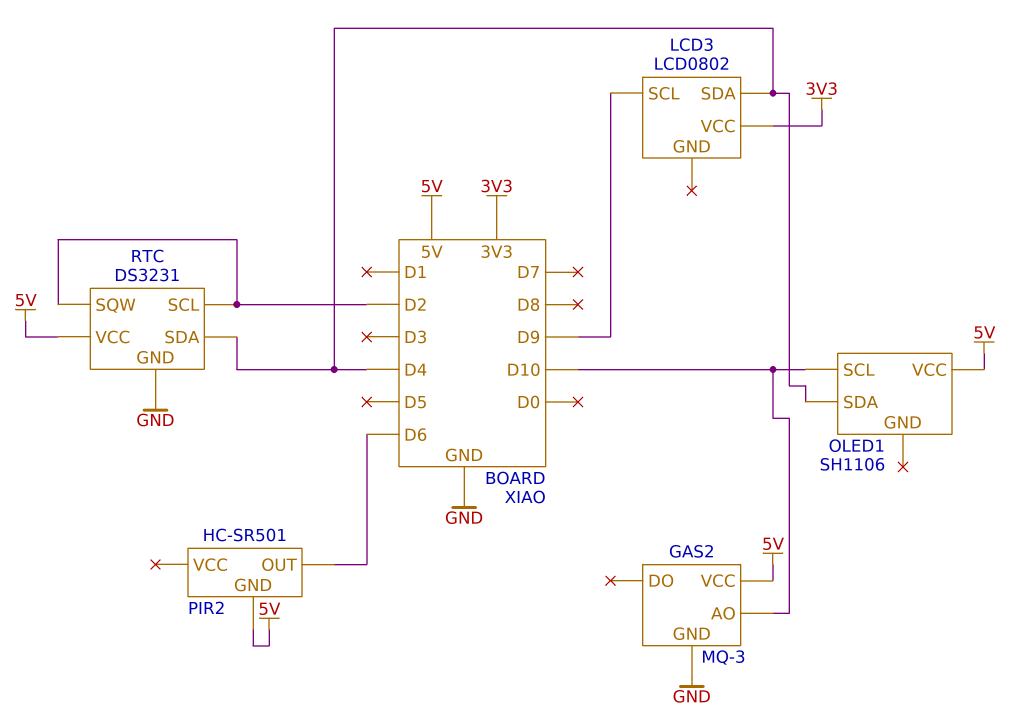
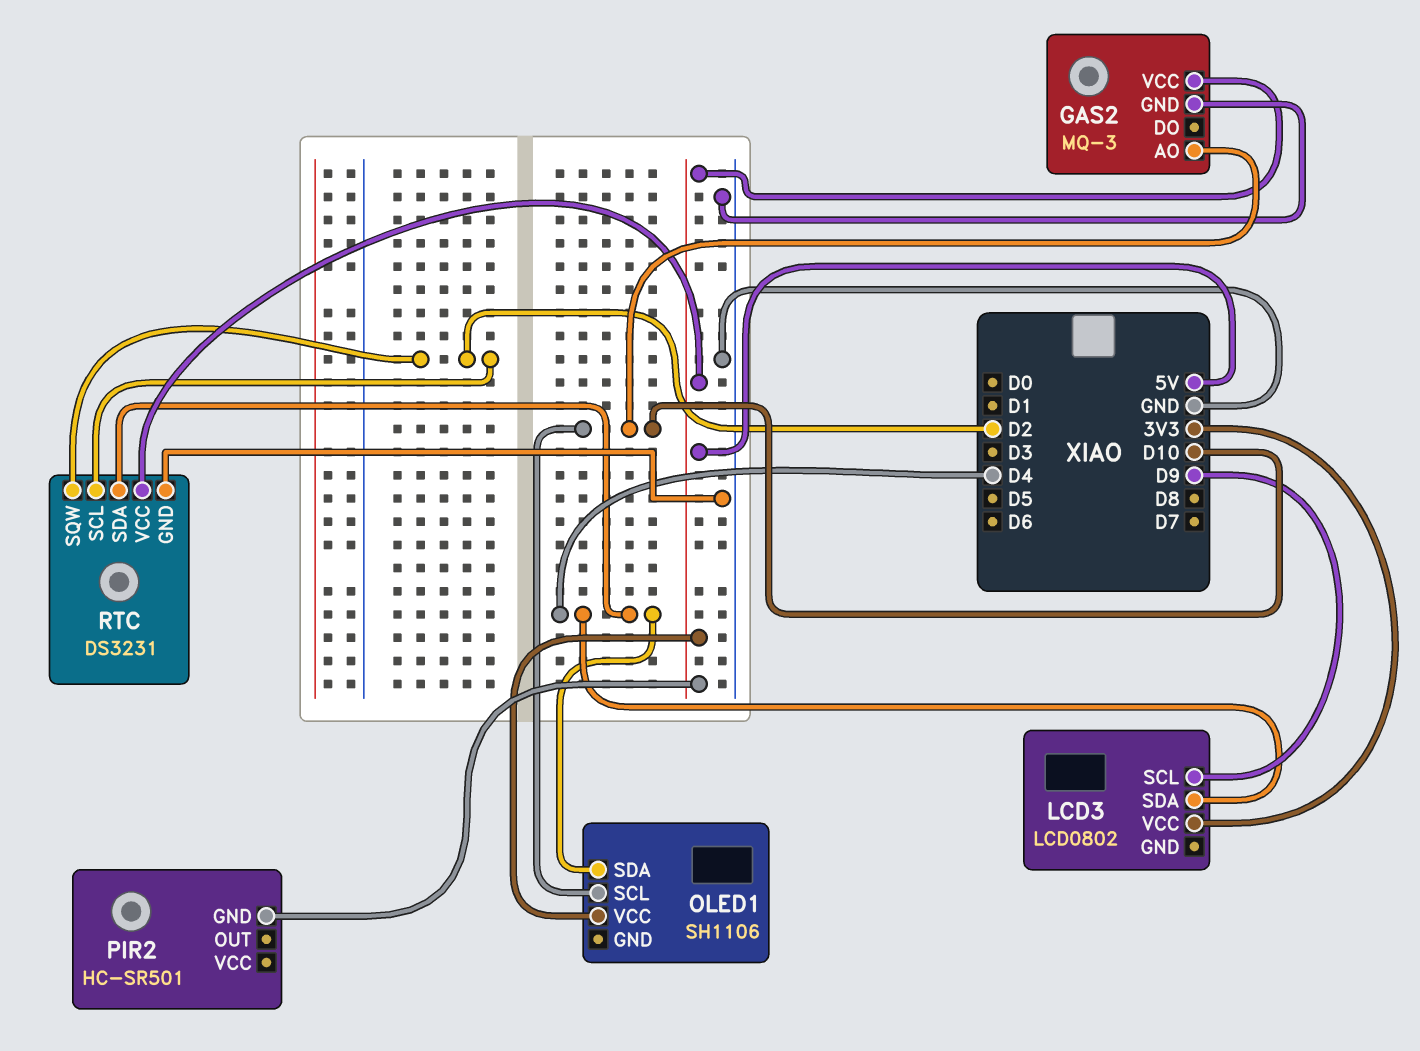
PIR2 pin OUT: D6 -> none

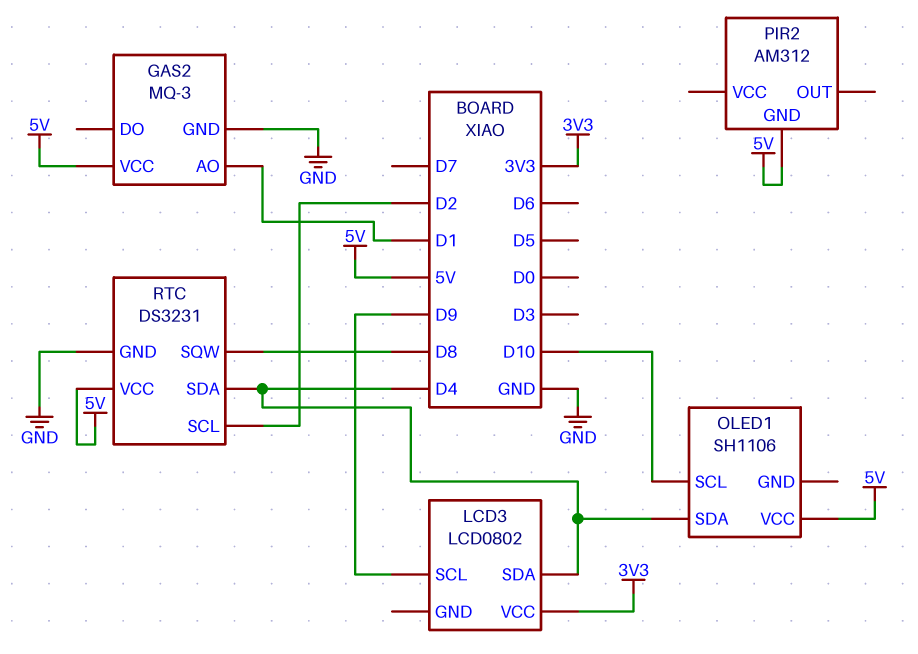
GAS2 pin AO: D10 -> D1
PIR2: HC-SR501 -> AM312
RTC pin SQW: D2 -> D8

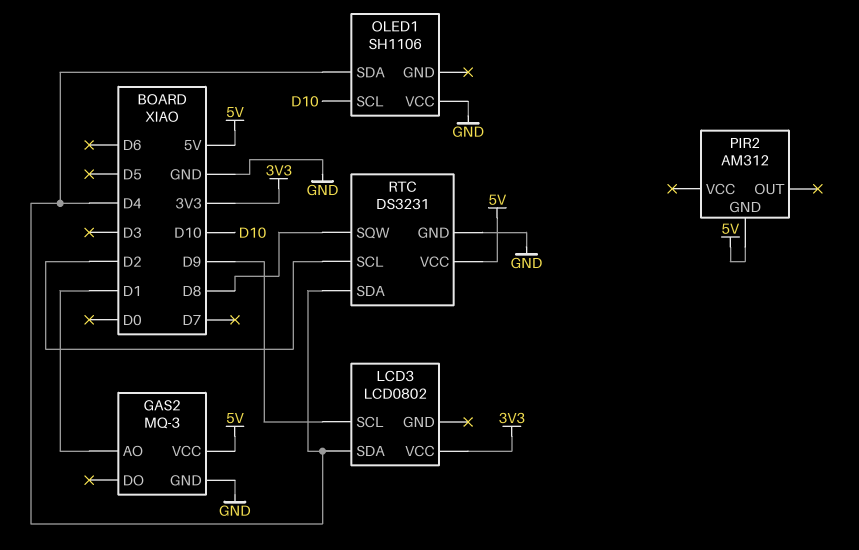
OLED1 pin VCC: 5V -> GND

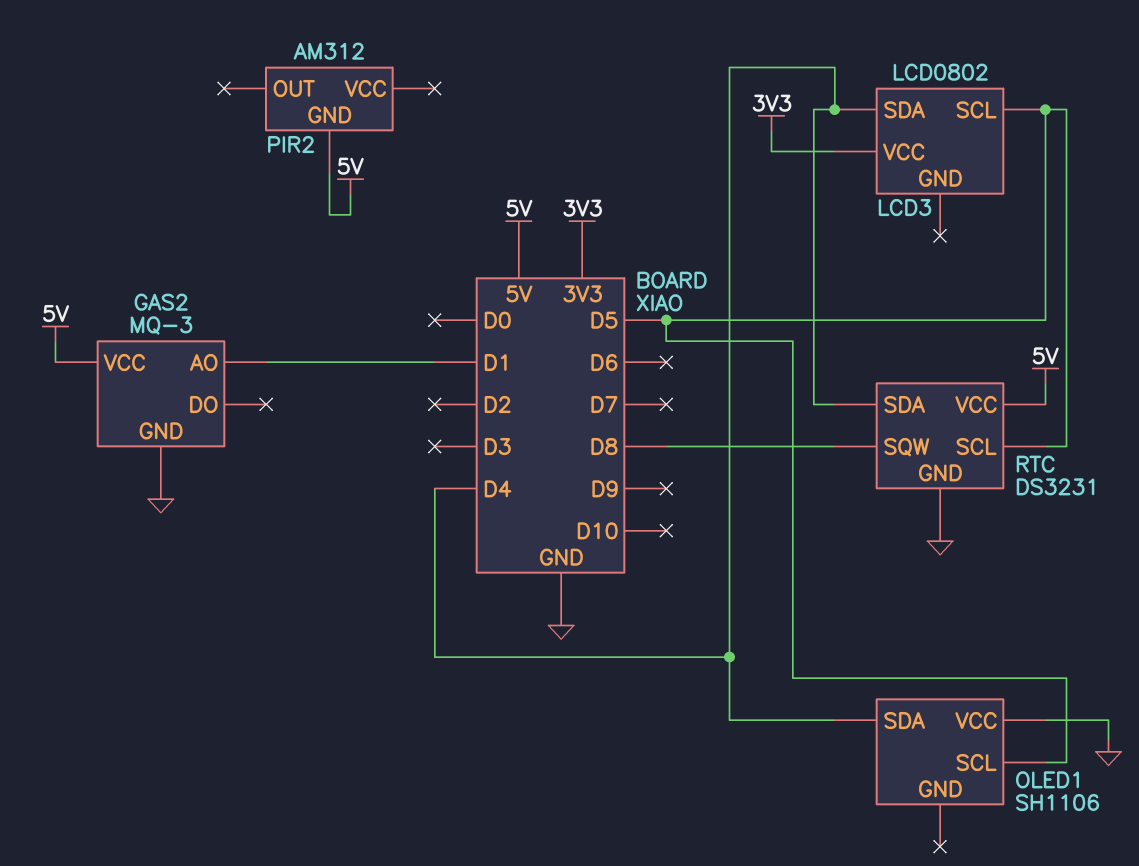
LCD3 pin SCL: D9 -> D5
OLED1 pin SCL: D10 -> D5
RTC pin SCL: D2 -> D5

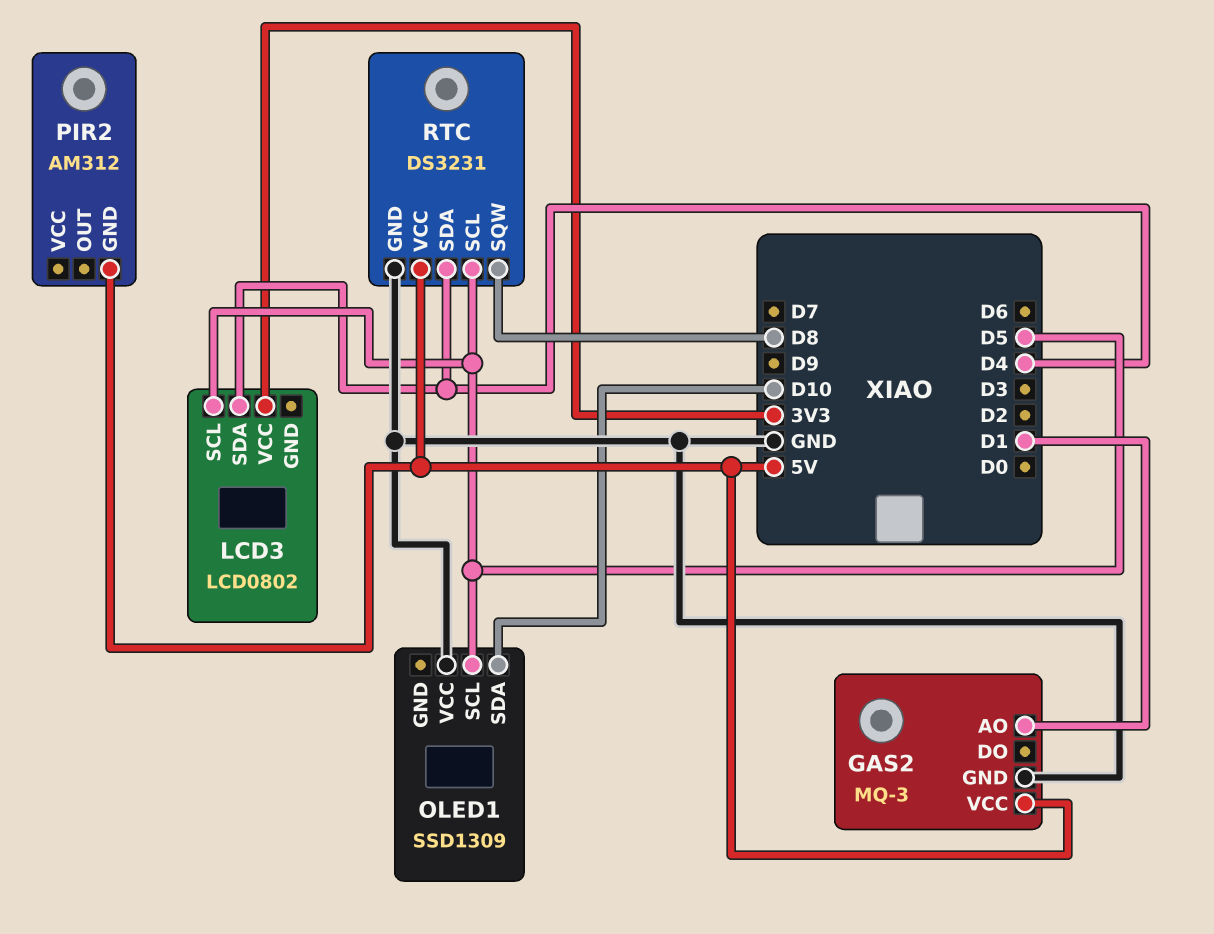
OLED1: SH1106 -> SSD1309
OLED1 pin SDA: D4 -> D10

